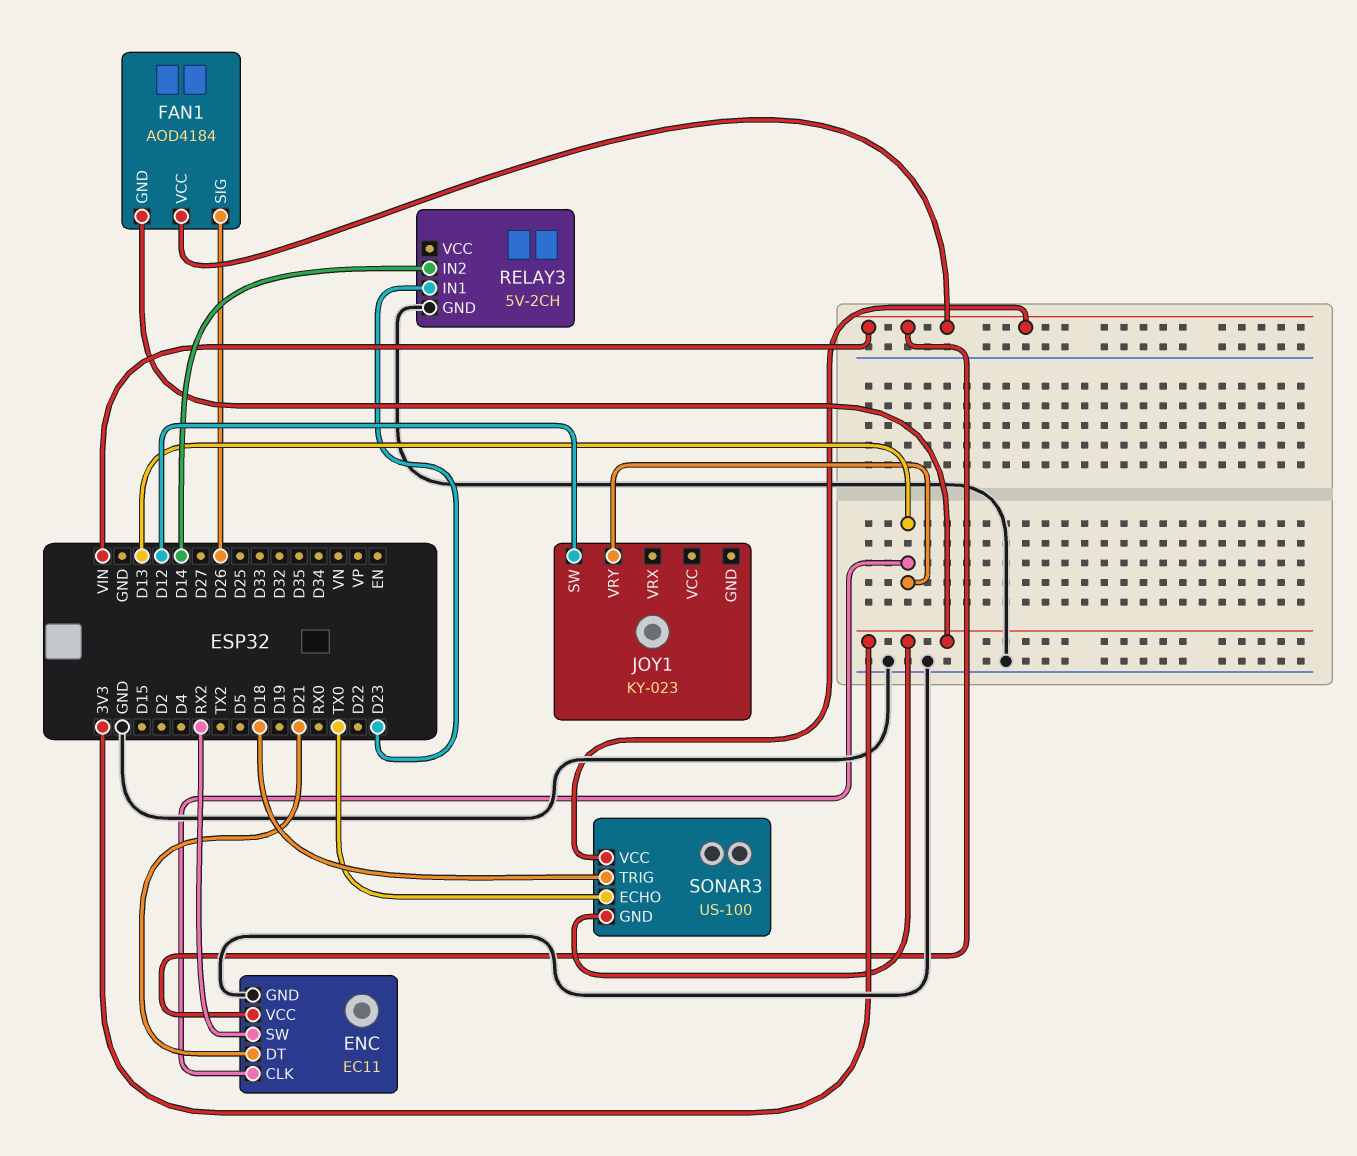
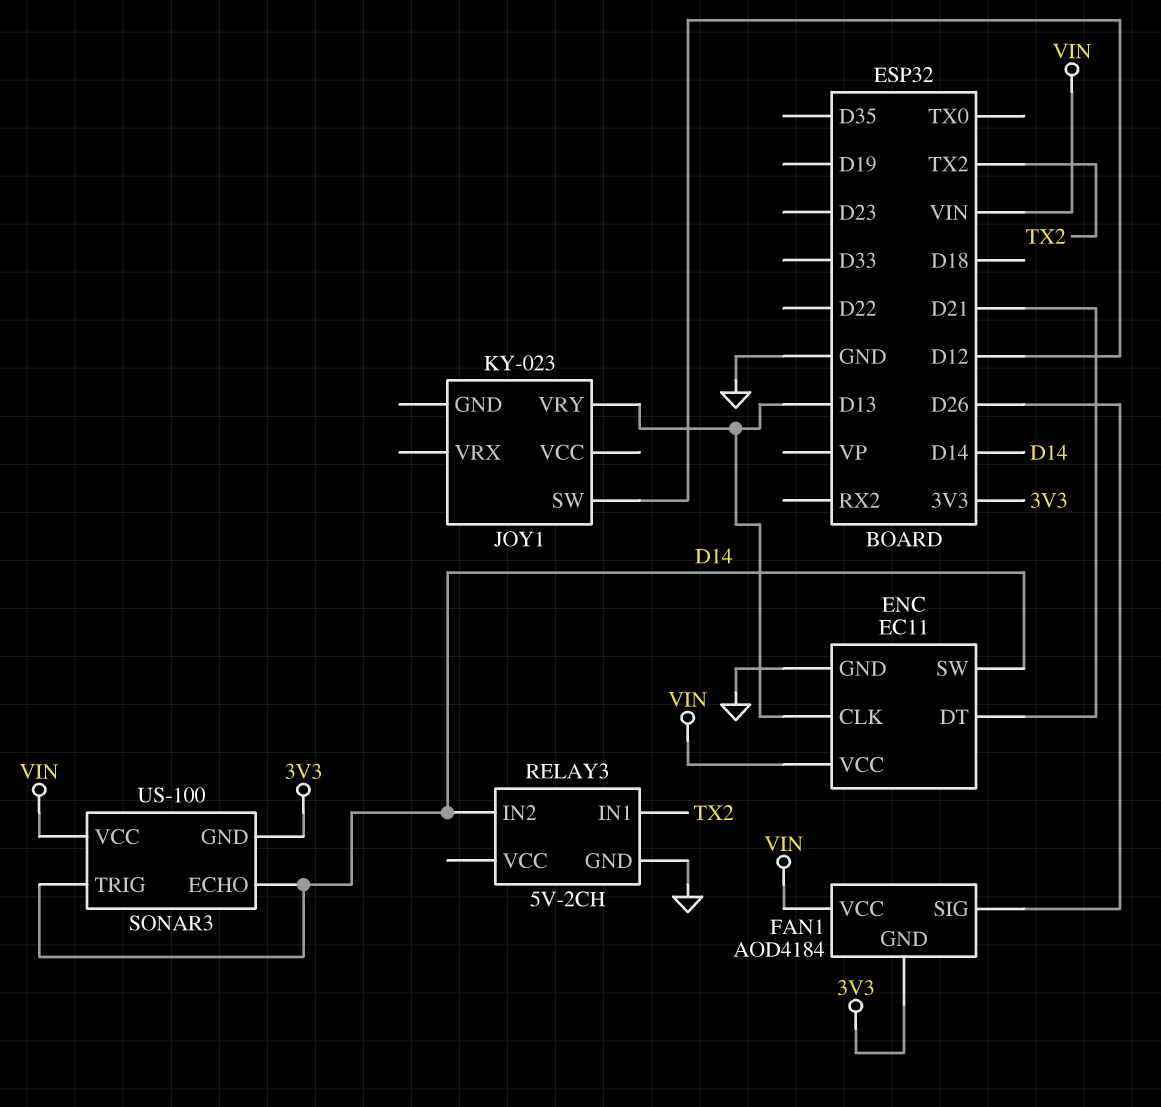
ENC pin SW: RX2 -> D14
RELAY3 pin IN1: D23 -> TX2
SONAR3 pin ECHO: TX0 -> D14
SONAR3 pin TRIG: D18 -> D14

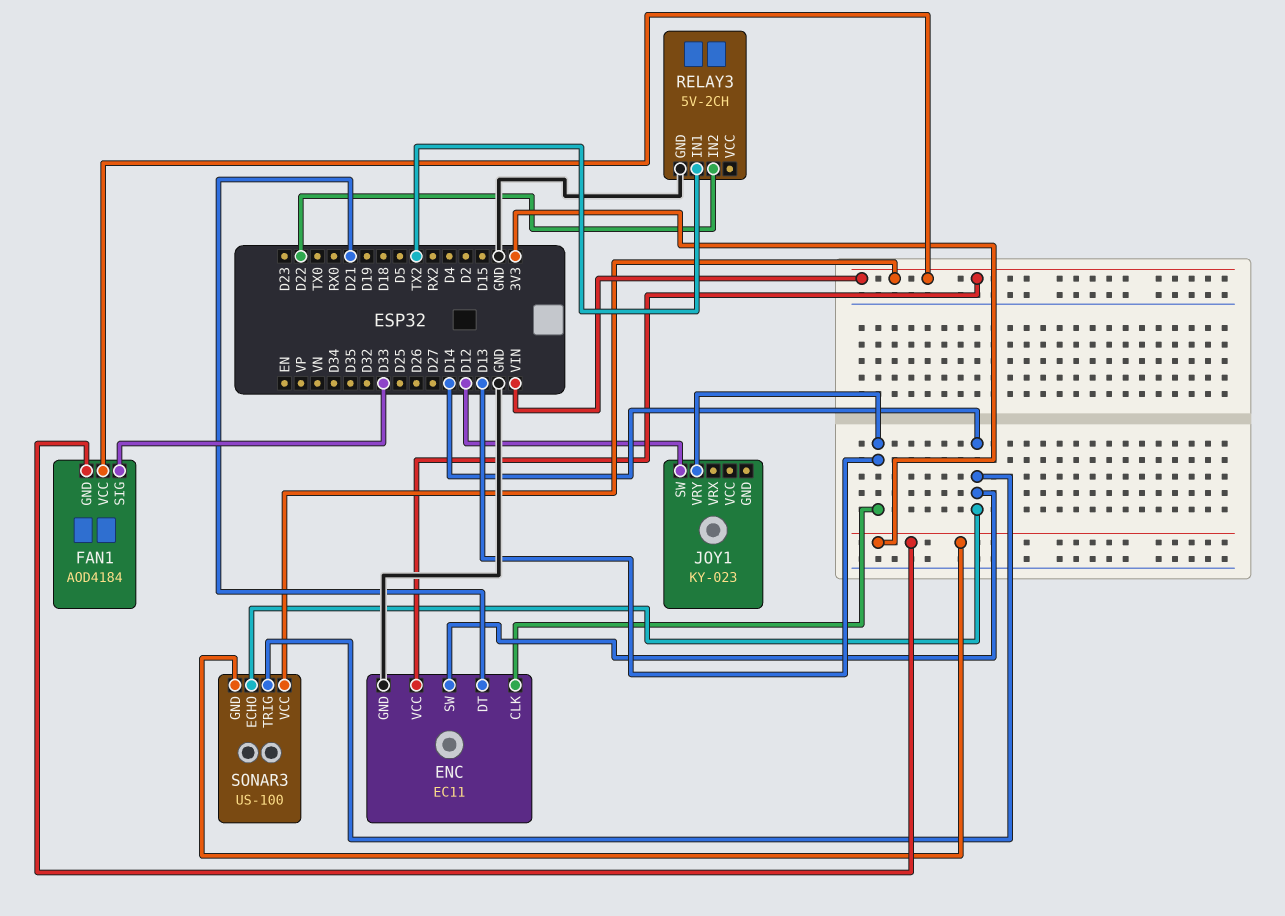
FAN1 pin SIG: D26 -> D33
RELAY3 pin IN2: D14 -> D22

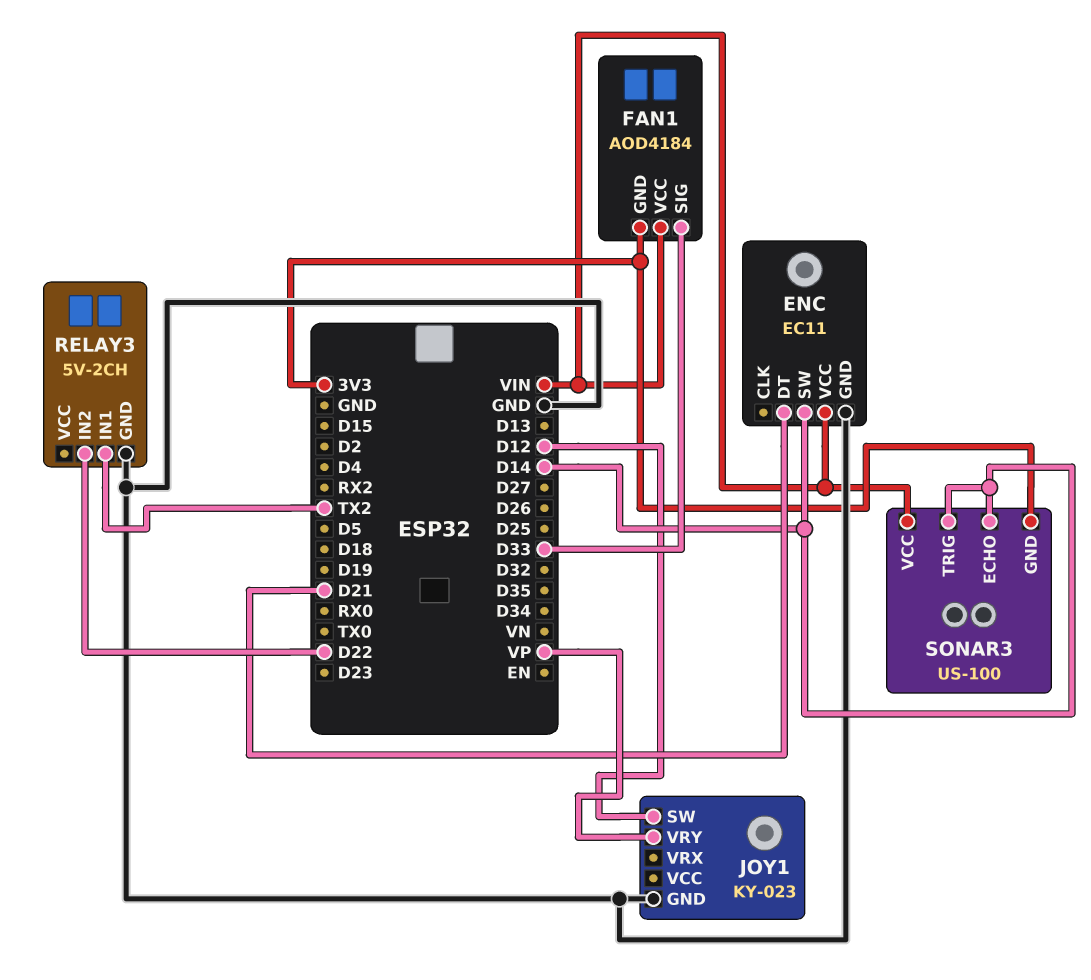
ENC pin CLK: D13 -> none
JOY1 pin GND: none -> GND
JOY1 pin VRY: D13 -> VP

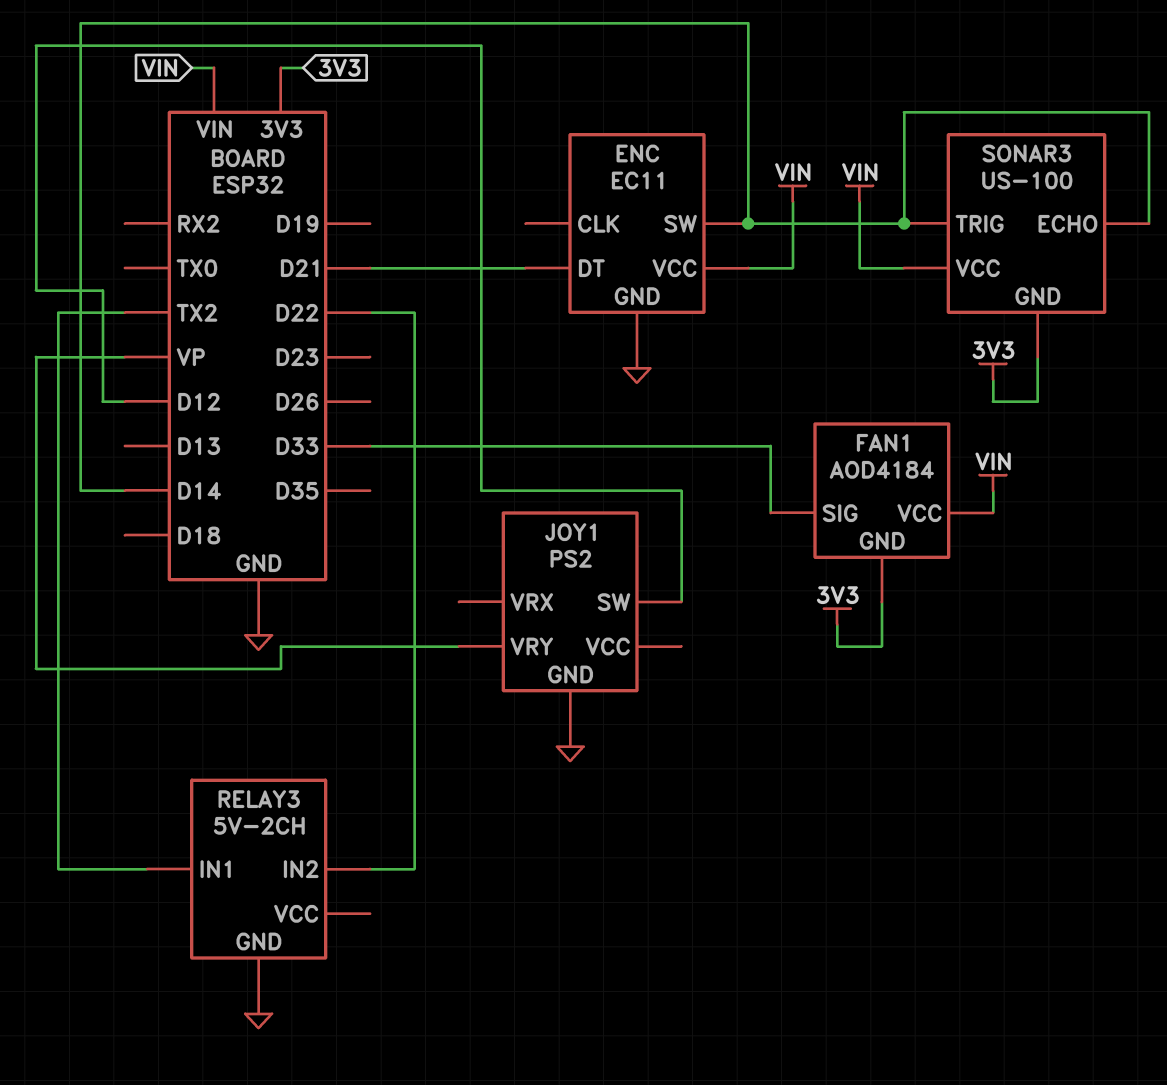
JOY1: KY-023 -> PS2

